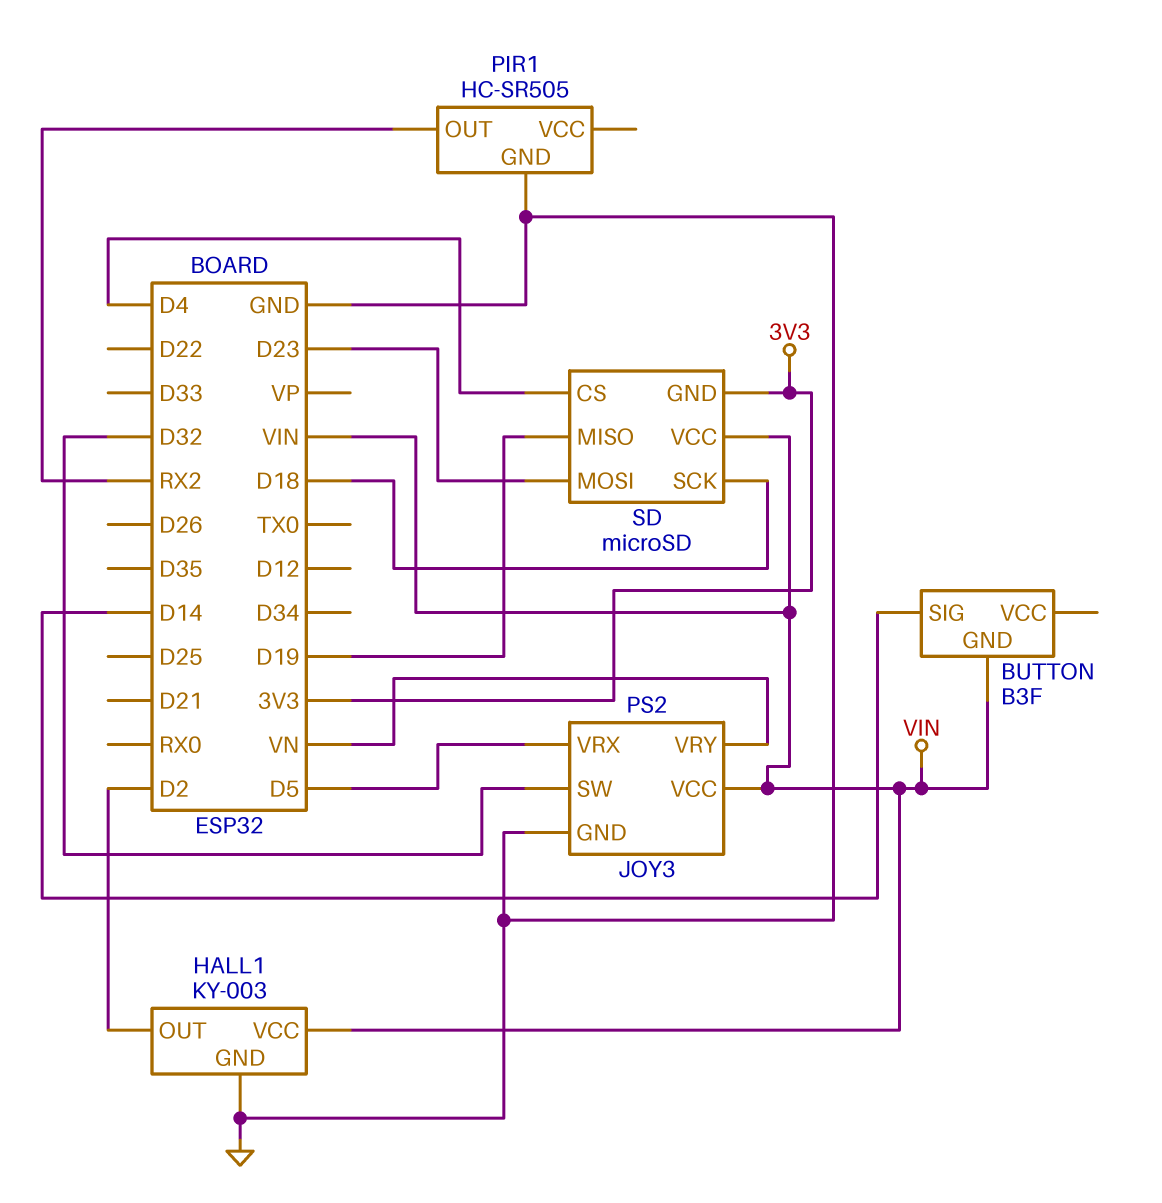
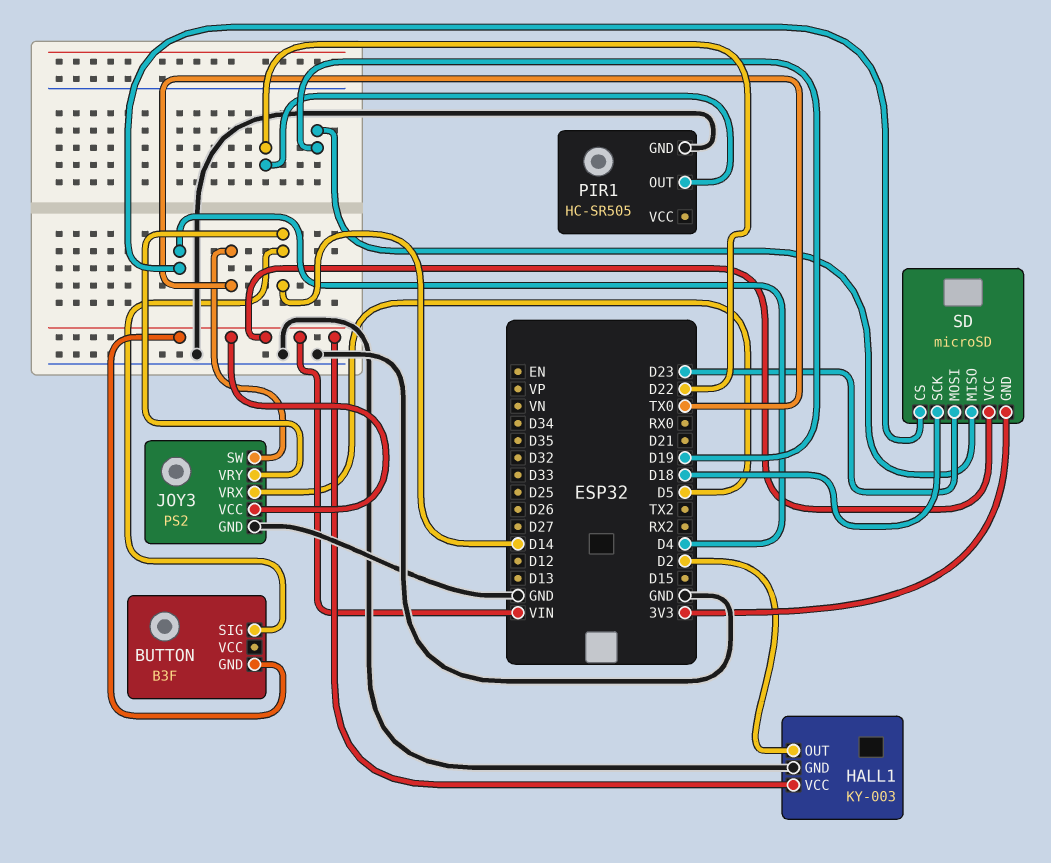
JOY3 pin SW: D32 -> TX0
JOY3 pin VRY: VN -> D14
PIR1 pin OUT: RX2 -> D22

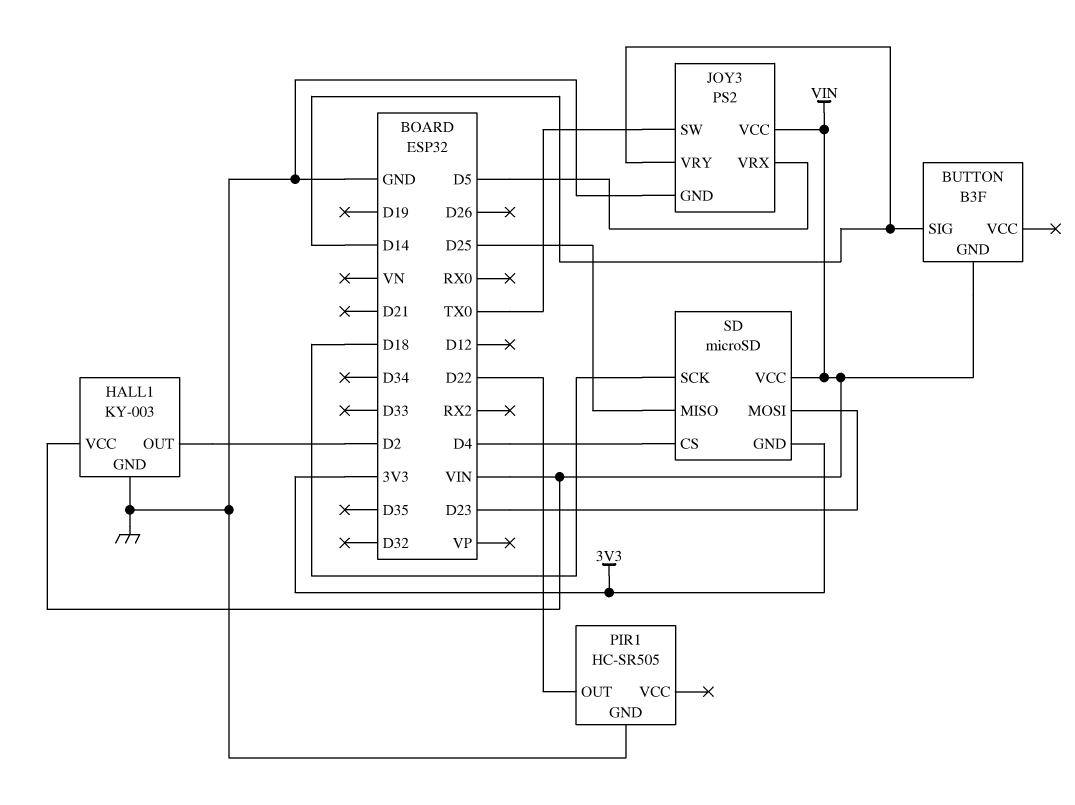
SD pin MISO: D19 -> D25

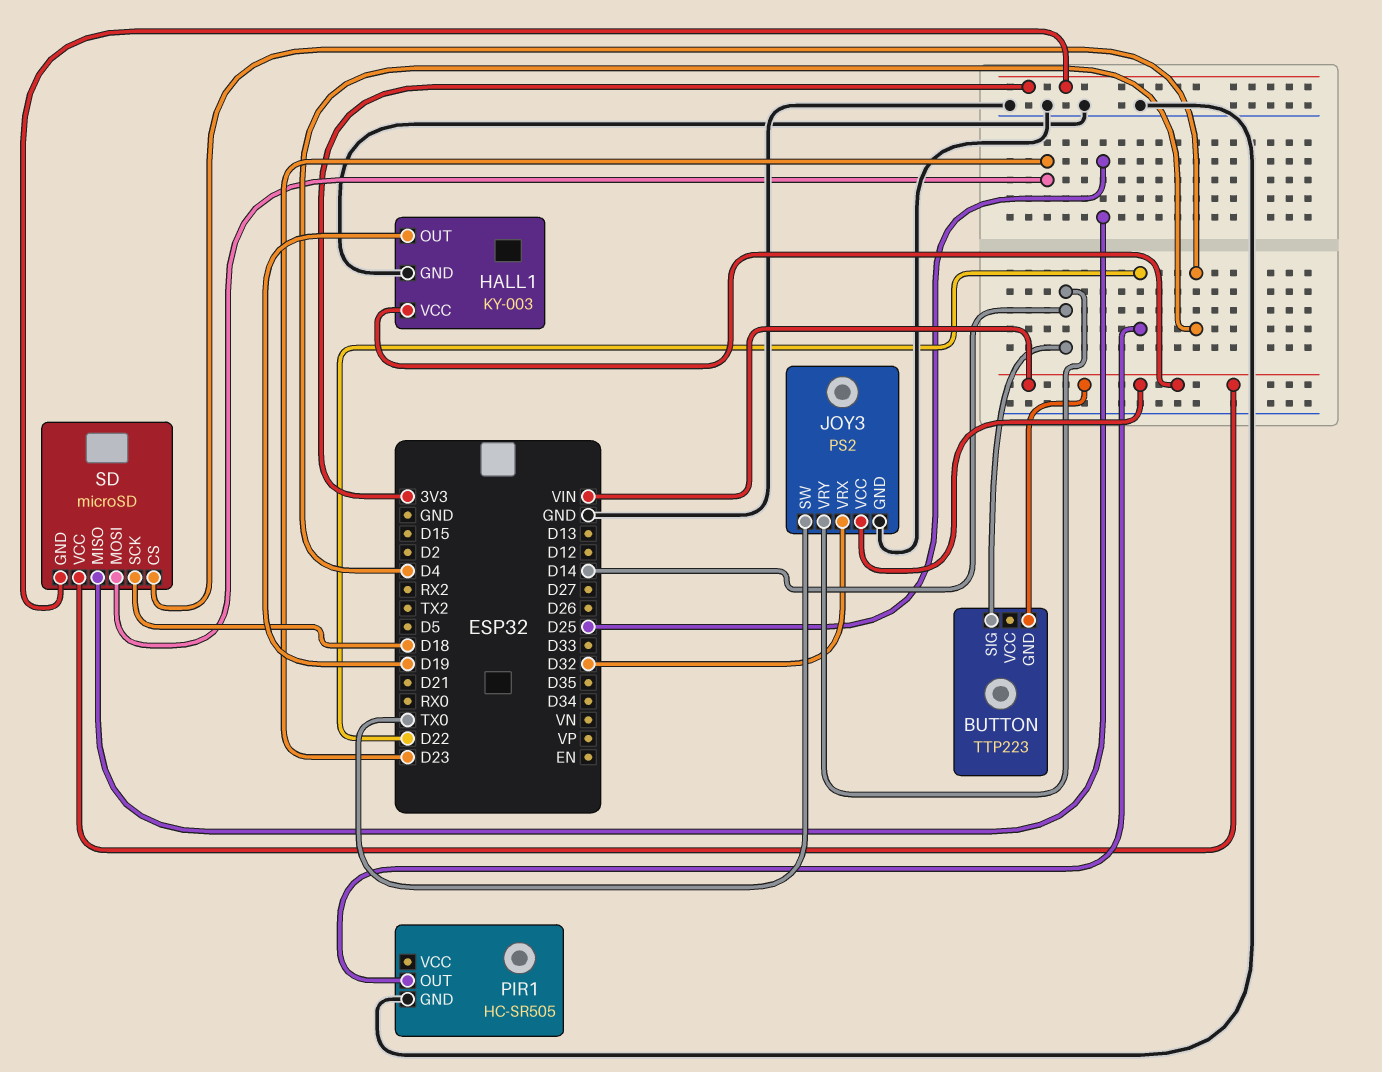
BUTTON: B3F -> TTP223
HALL1 pin OUT: D2 -> D19
JOY3 pin VRX: D5 -> D32

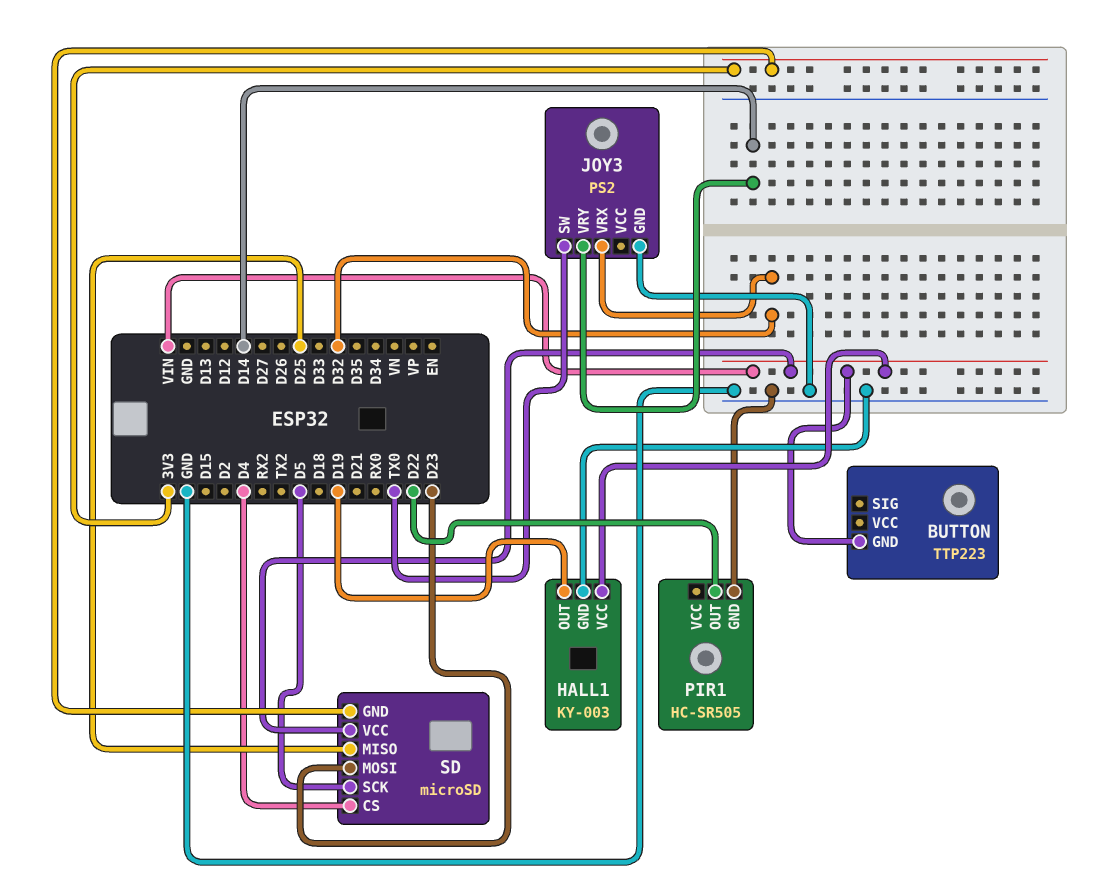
BUTTON pin SIG: D14 -> none
JOY3 pin VCC: VIN -> none
SD pin SCK: D18 -> D5

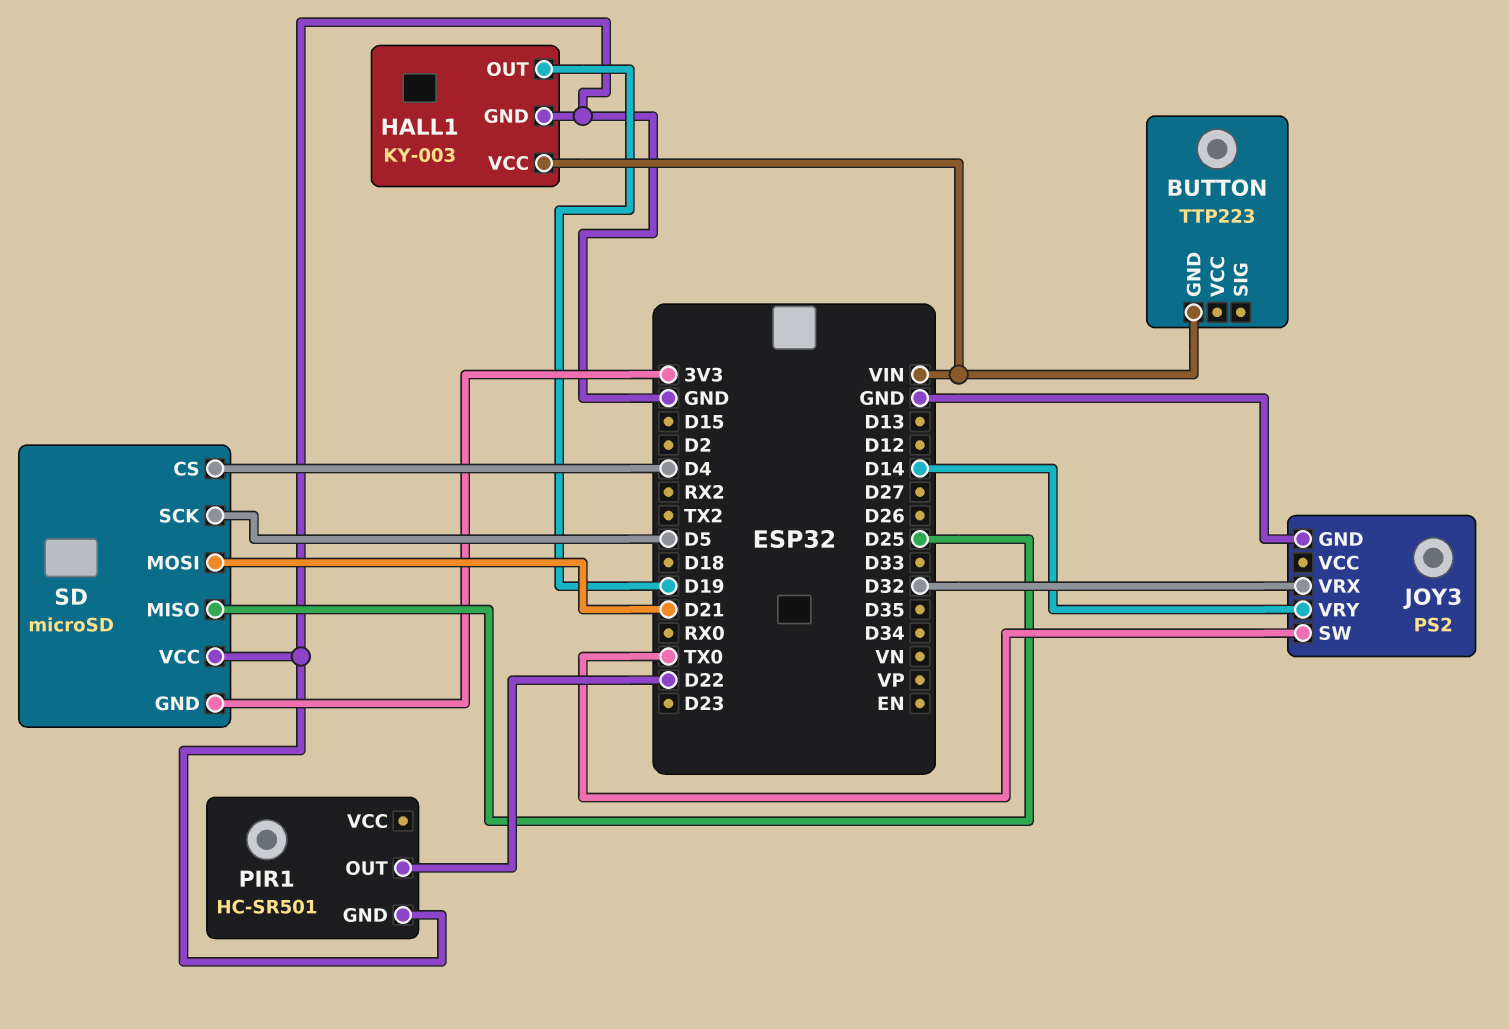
PIR1: HC-SR505 -> HC-SR501
SD pin MOSI: D23 -> D21
SD pin VCC: VIN -> GND

